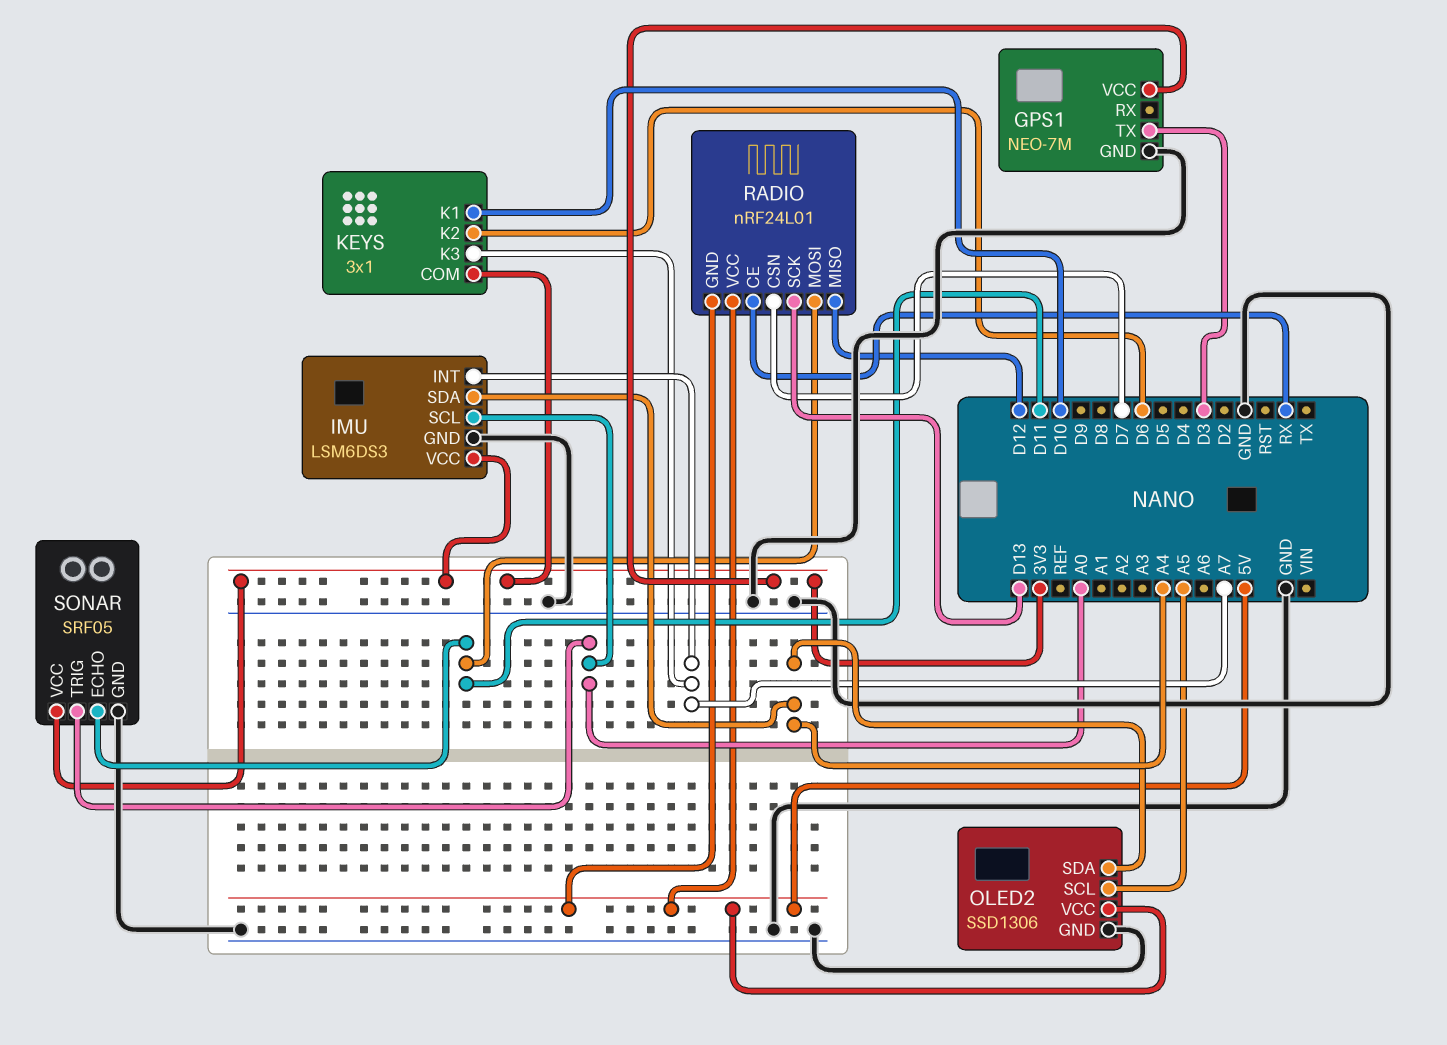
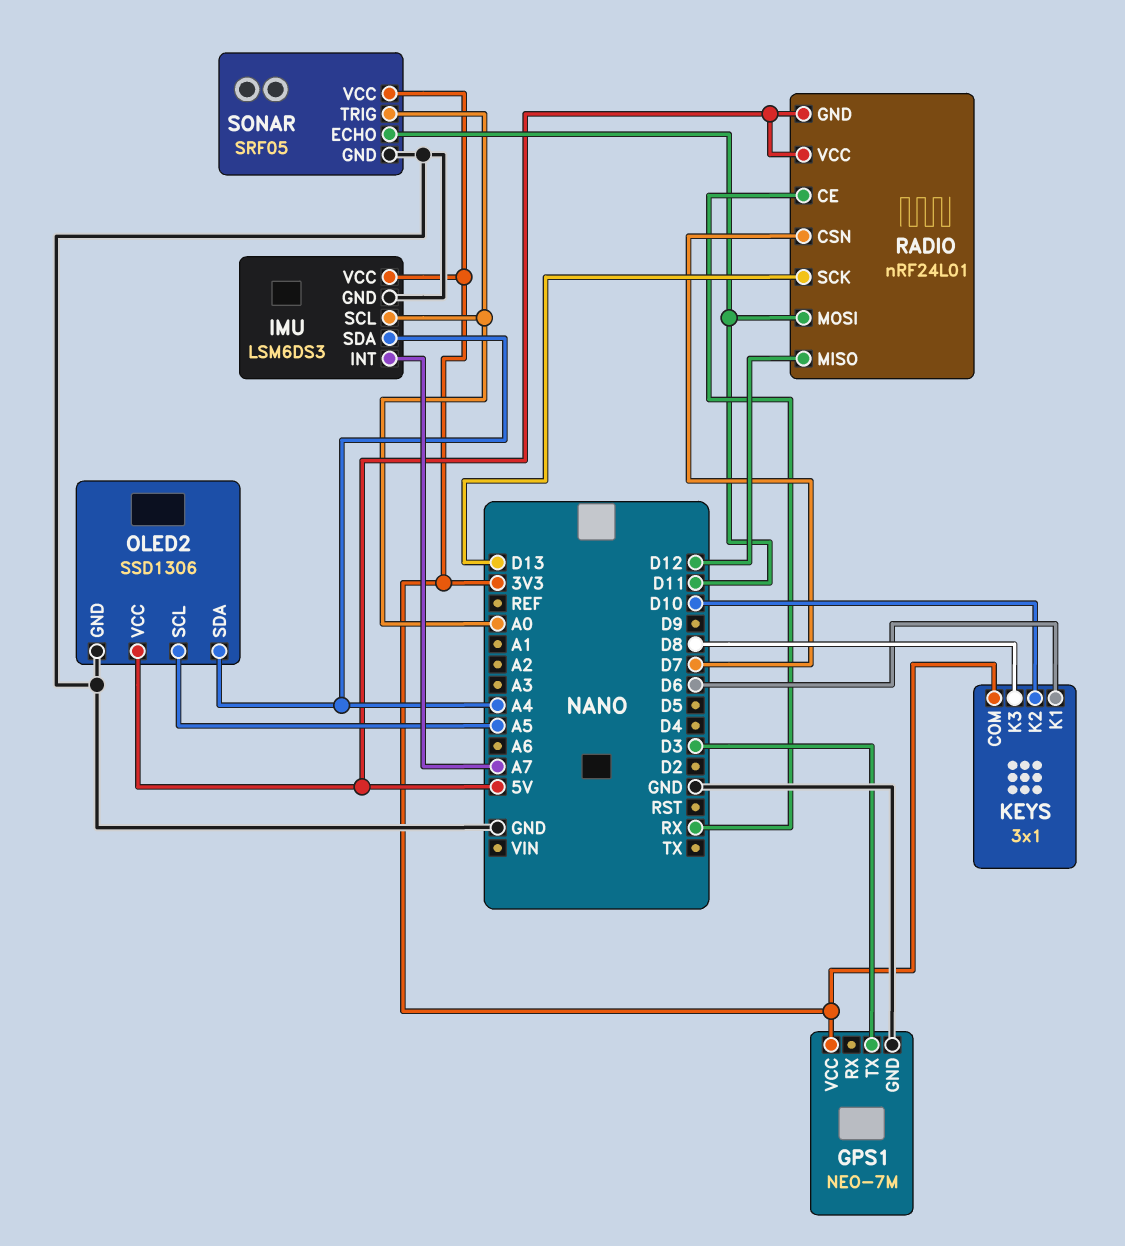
KEYS pin K1: D10 -> D6
KEYS pin K2: D6 -> D10
KEYS pin K3: A7 -> D8

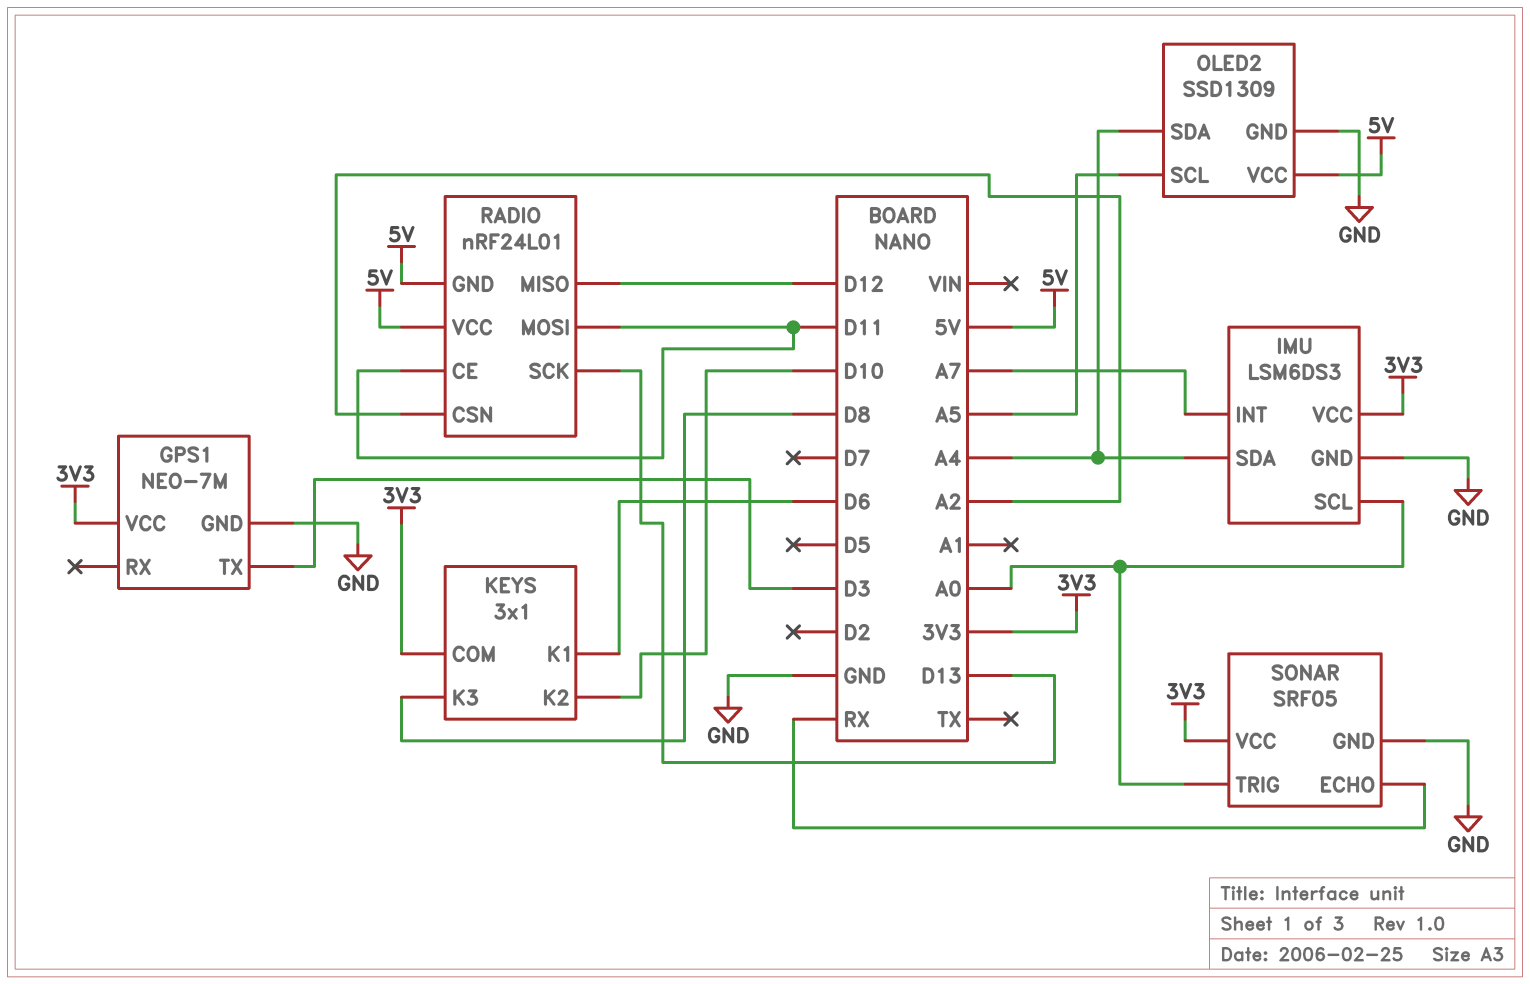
OLED2: SSD1306 -> SSD1309
RADIO pin CE: RX -> D11
RADIO pin CSN: D7 -> A2
SONAR pin ECHO: D11 -> RX

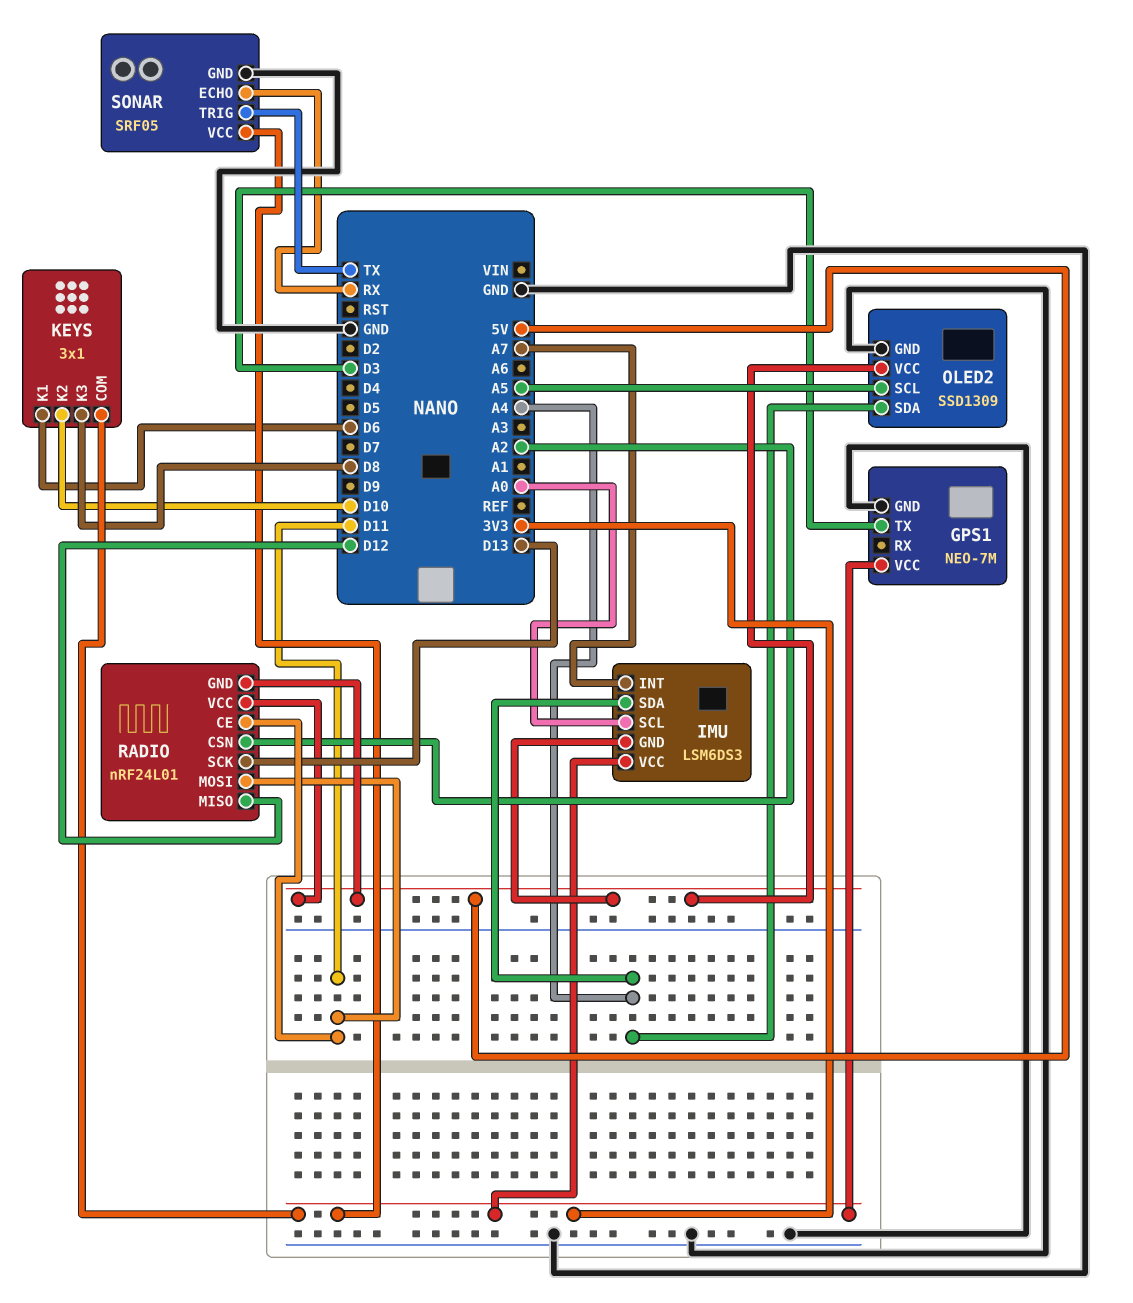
IMU pin GND: GND -> 5V
SONAR pin TRIG: A0 -> TX

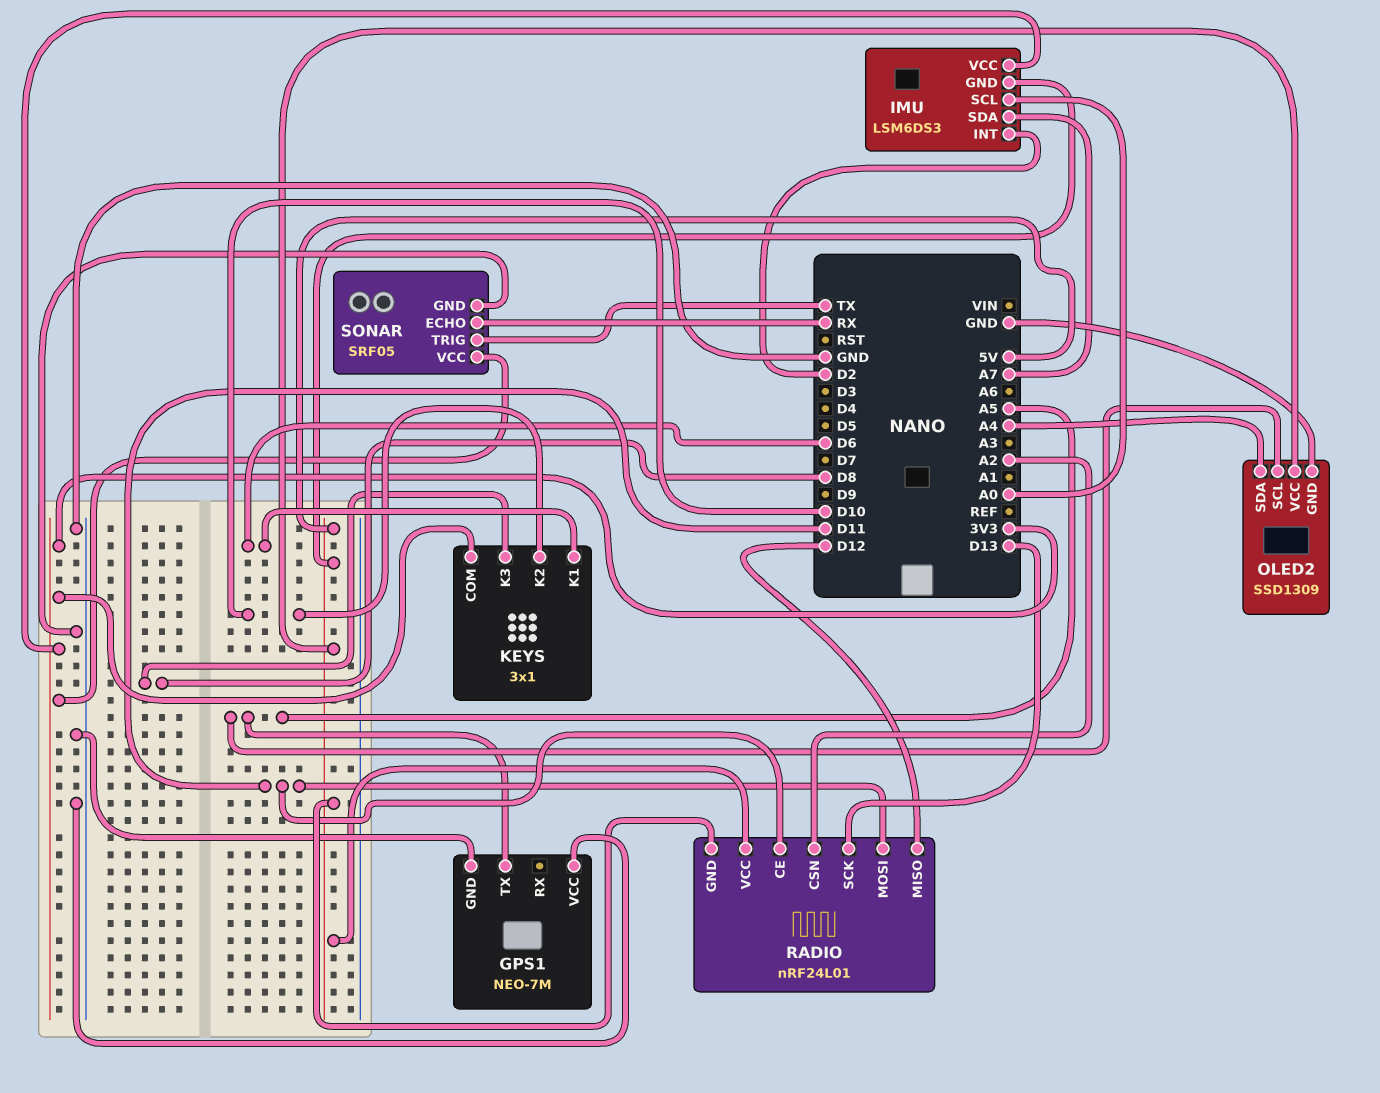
GPS1 pin TX: D3 -> A5
GPS1 pin VCC: 3V3 -> GND
IMU pin INT: A7 -> D2
IMU pin SDA: A4 -> A7

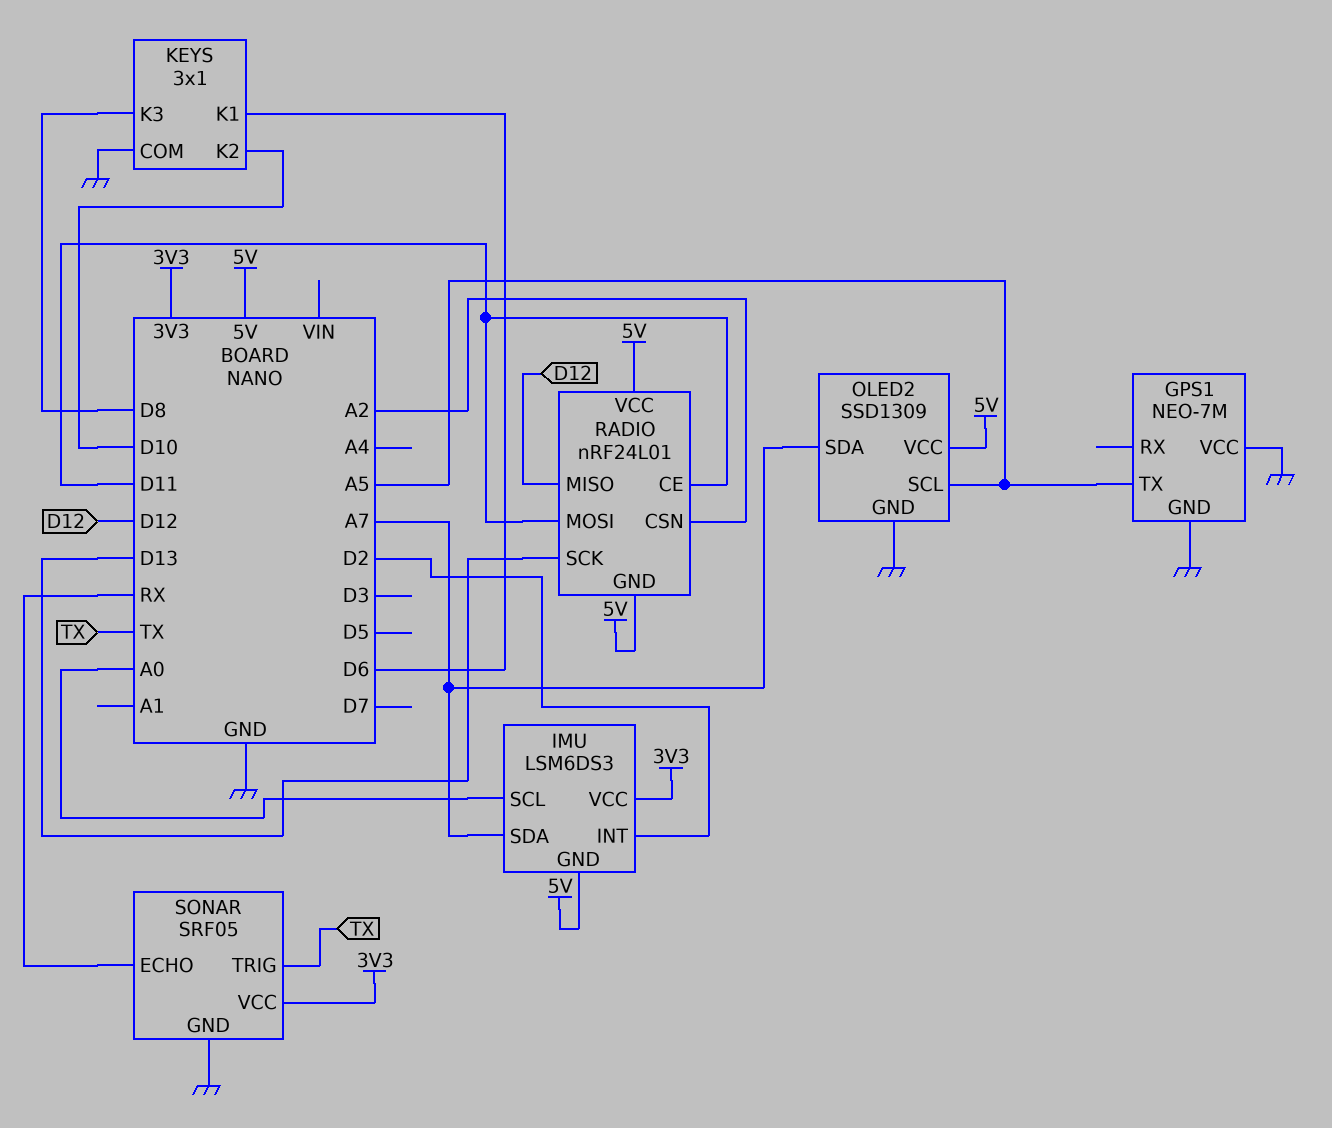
KEYS pin COM: 3V3 -> GND
OLED2 pin SDA: A4 -> A7

